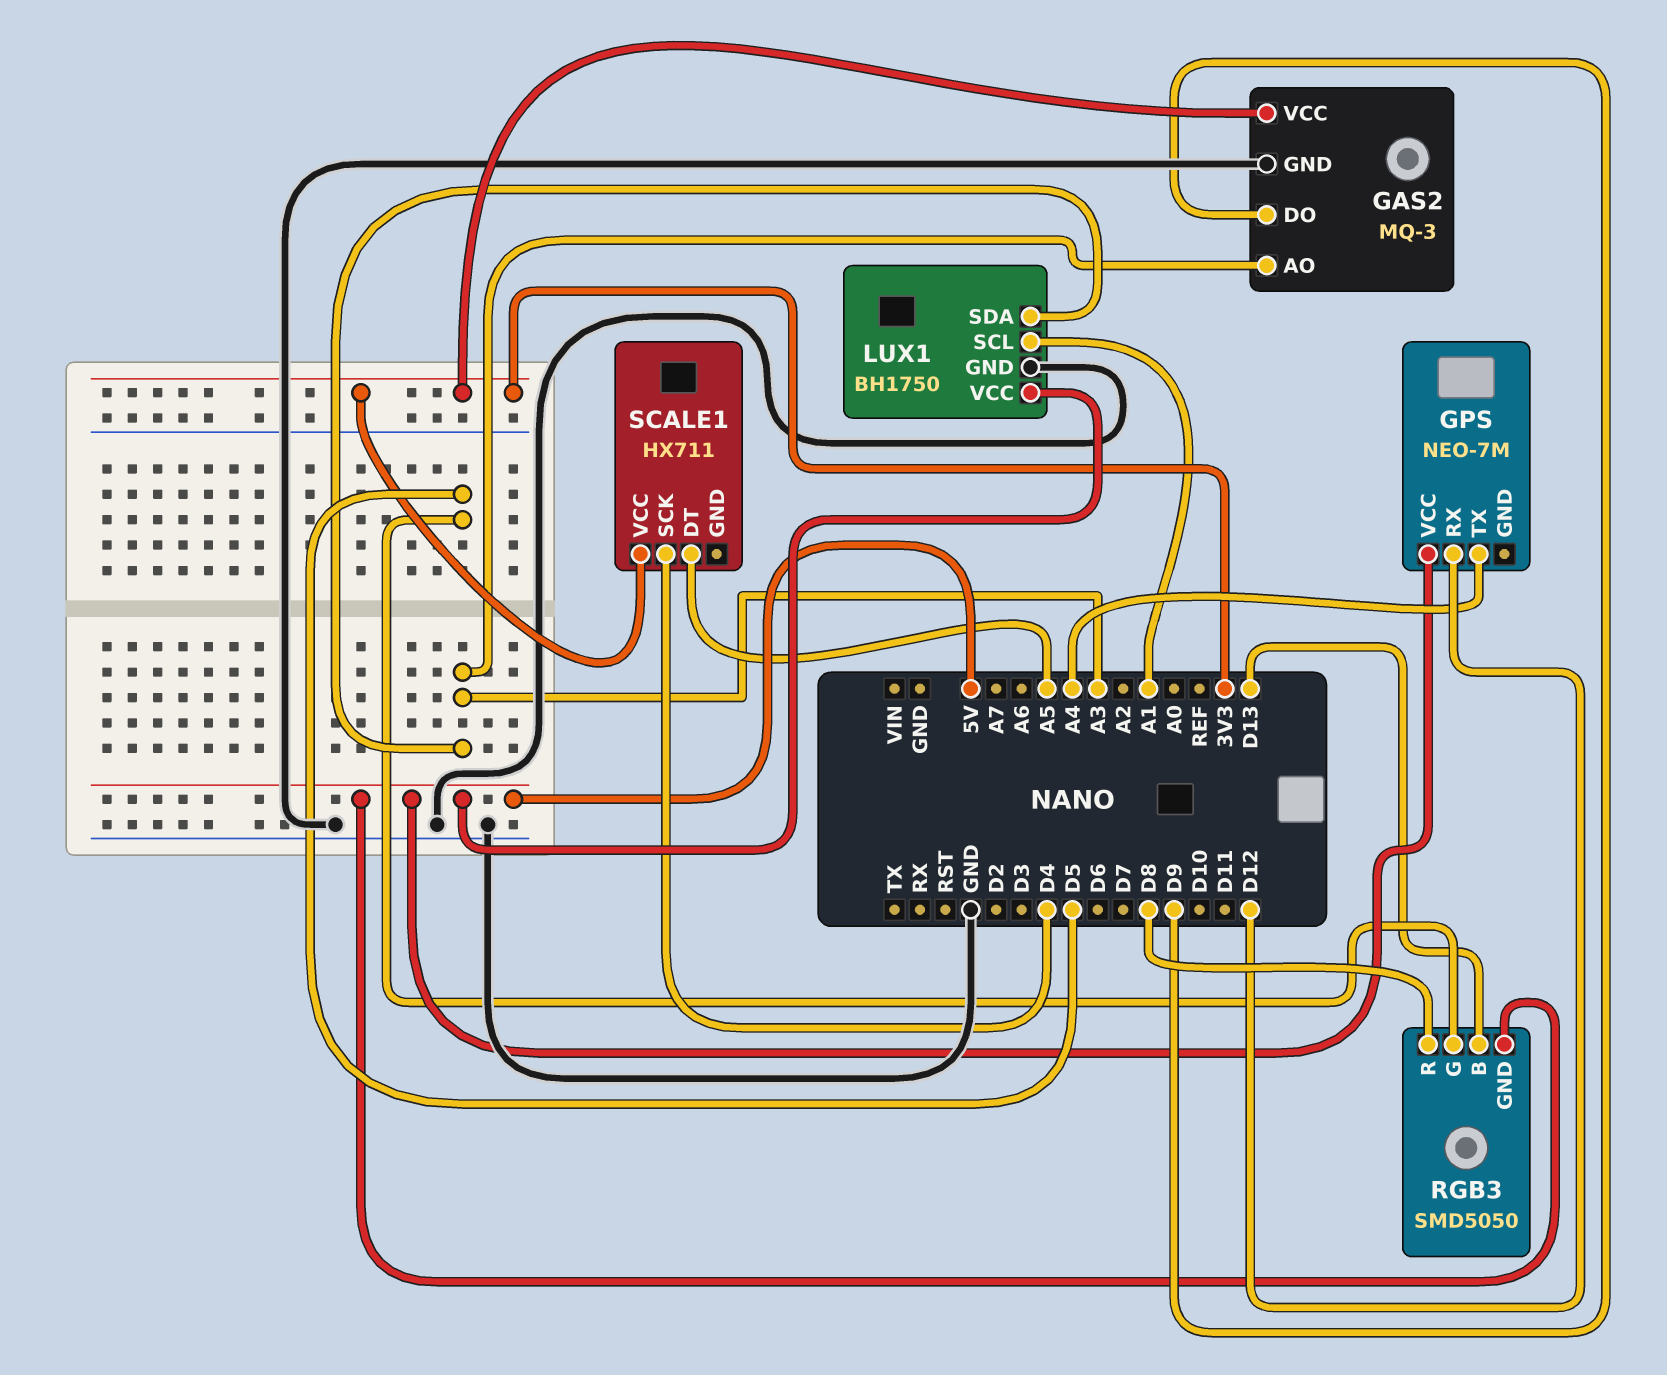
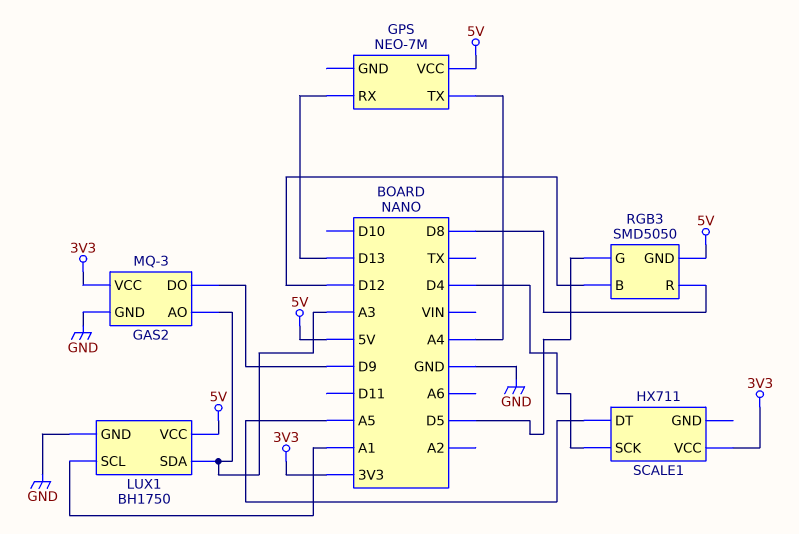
GPS pin RX: D12 -> D13
RGB3 pin B: D13 -> D12

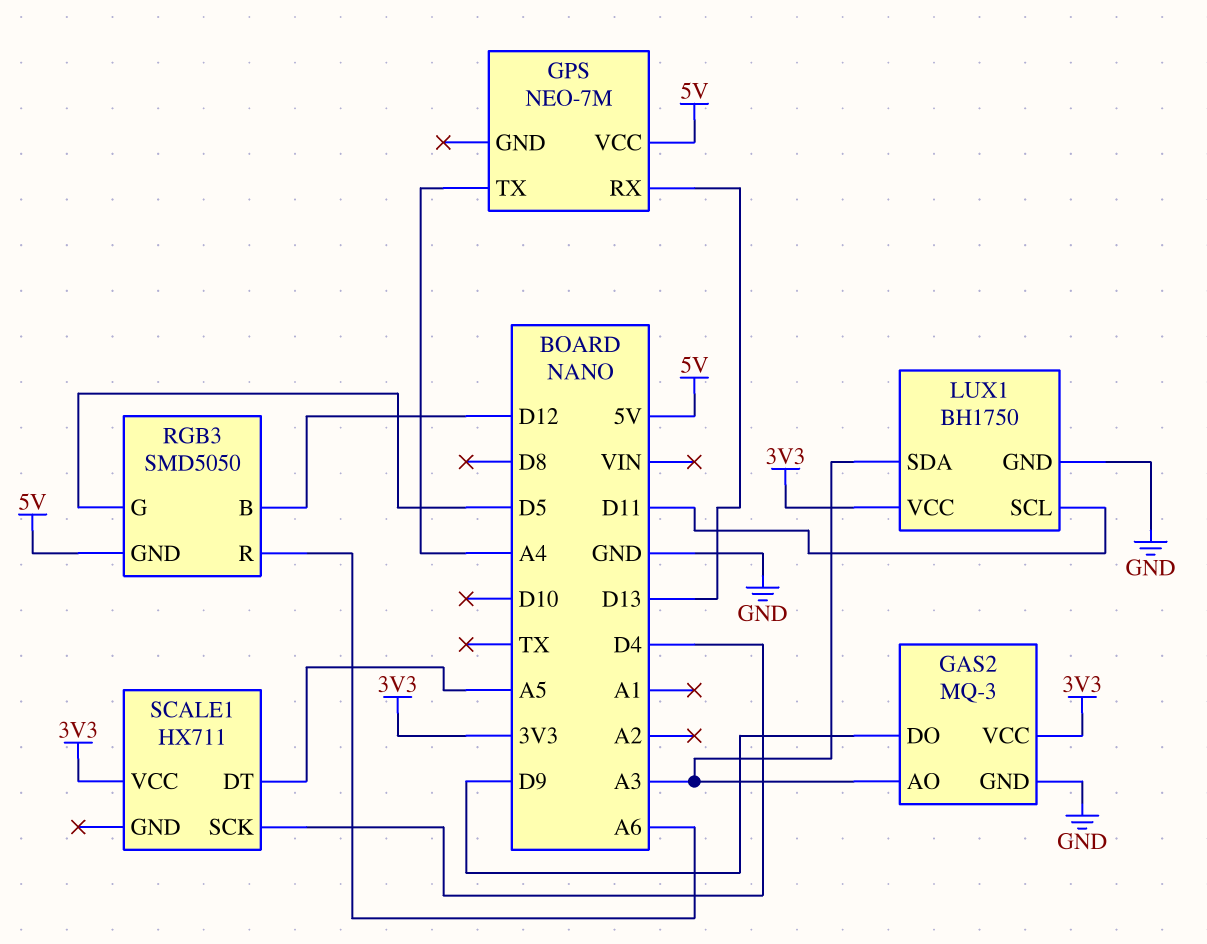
LUX1 pin SCL: A1 -> D11
LUX1 pin VCC: 5V -> 3V3
RGB3 pin R: D8 -> A6

